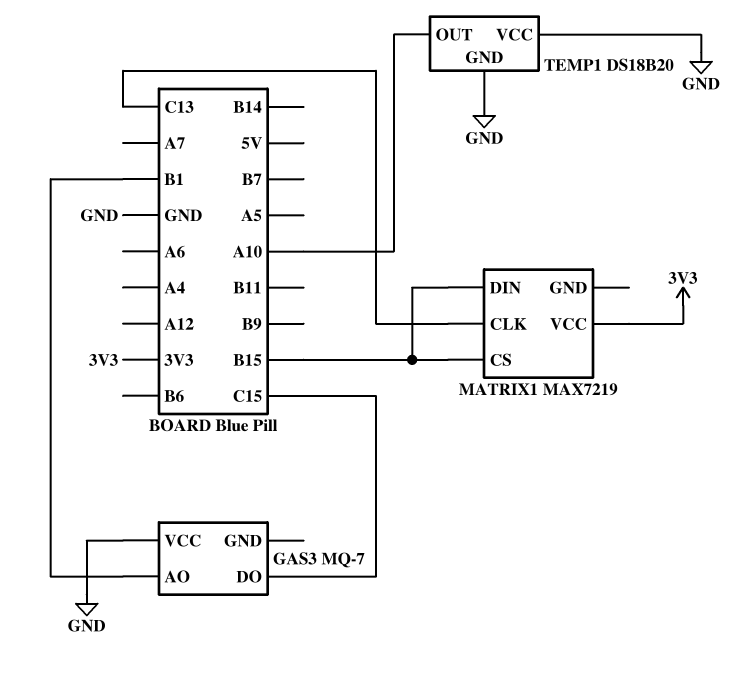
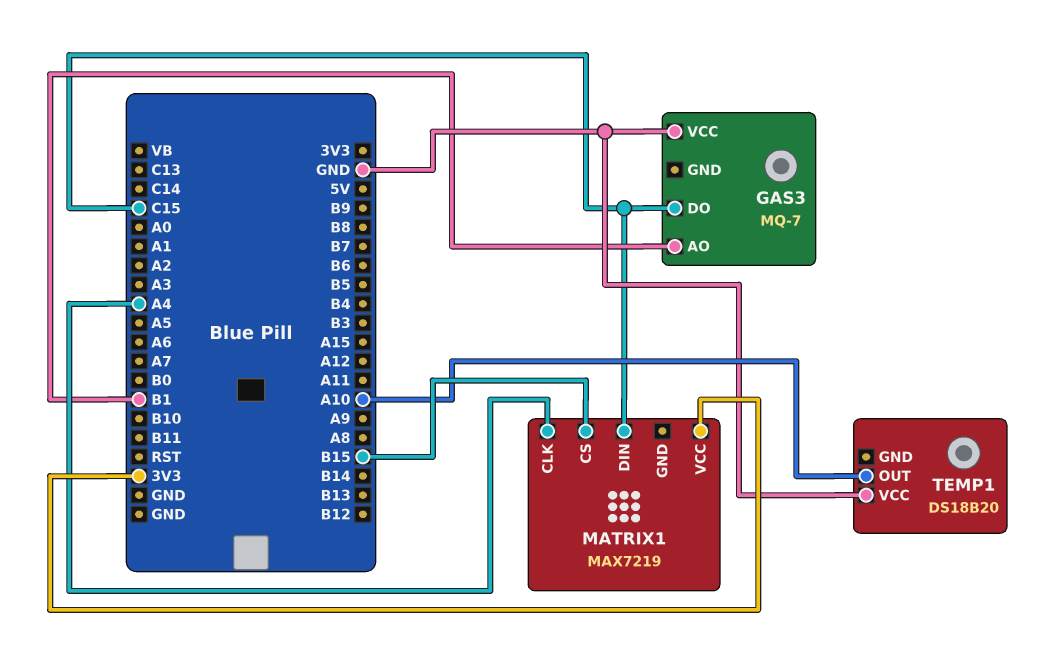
MATRIX1 pin CLK: C13 -> A4
MATRIX1 pin DIN: B15 -> C15
TEMP1 pin GND: GND -> none

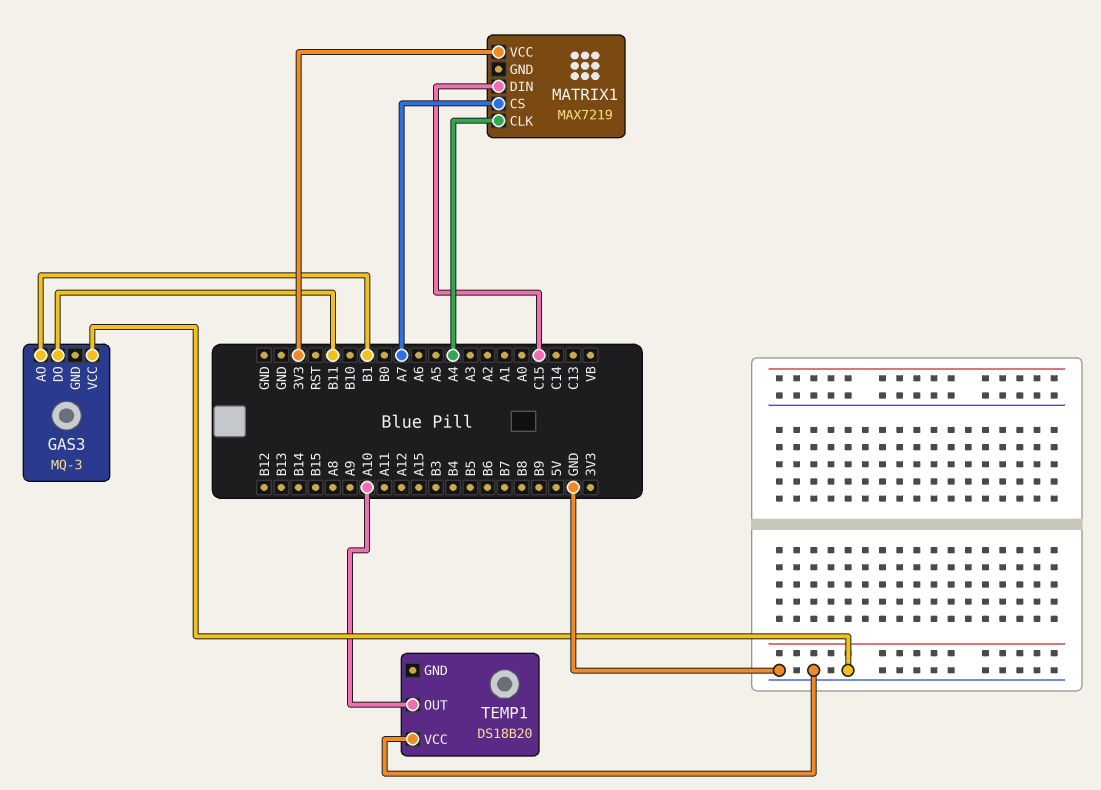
GAS3: MQ-7 -> MQ-3
GAS3 pin DO: C15 -> B11
MATRIX1 pin CS: B15 -> A7

